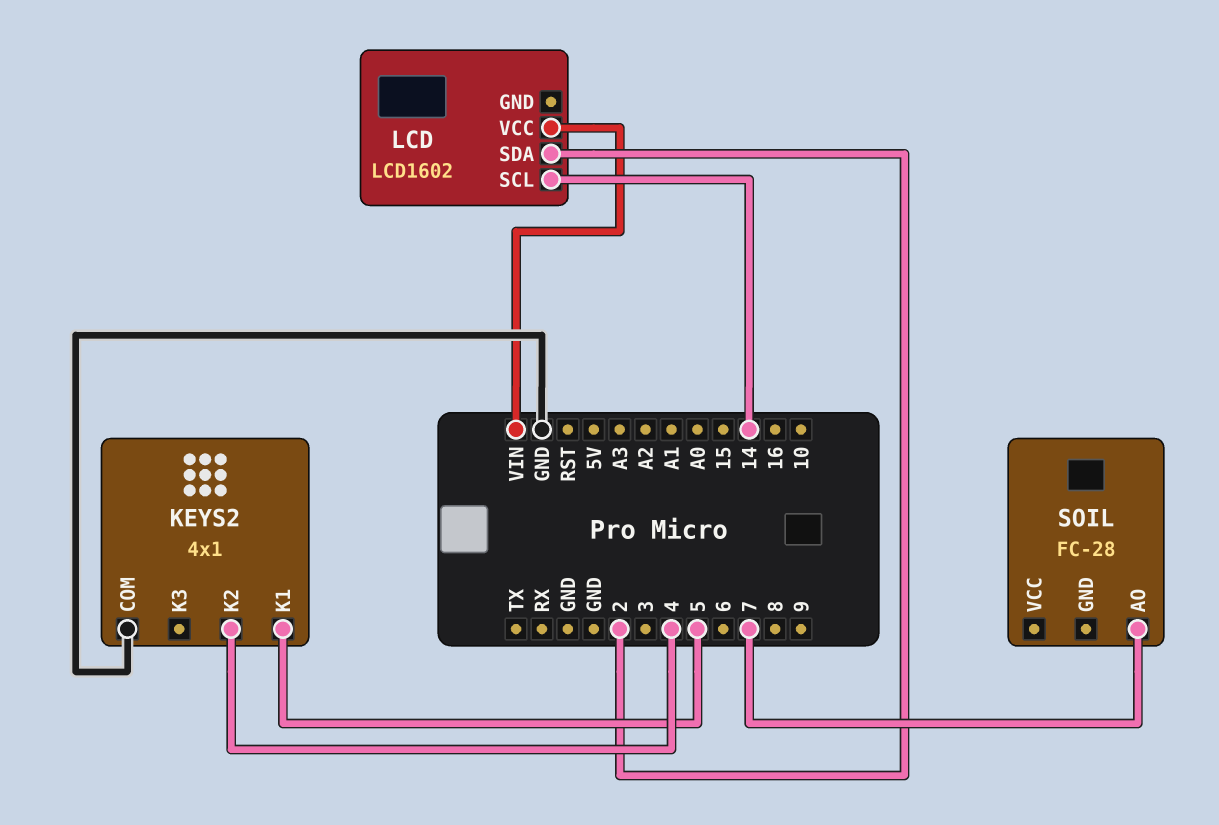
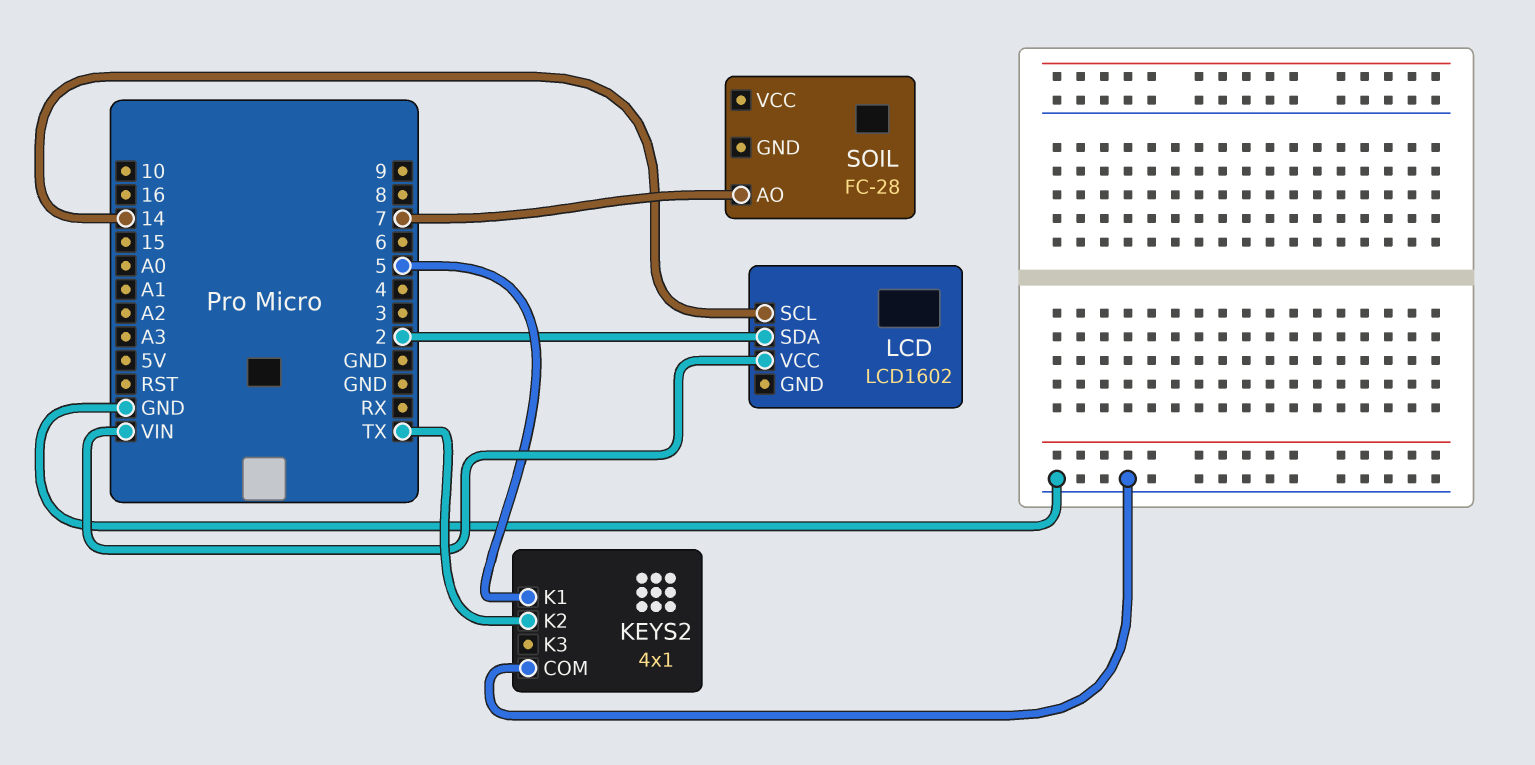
KEYS2 pin K2: 4 -> TX

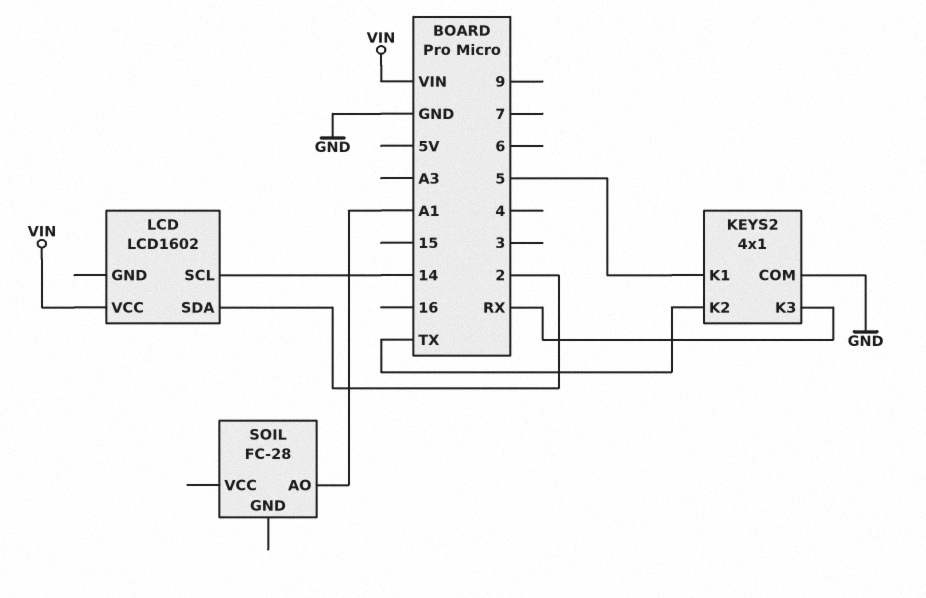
KEYS2 pin K3: none -> RX
SOIL pin AO: 7 -> A1

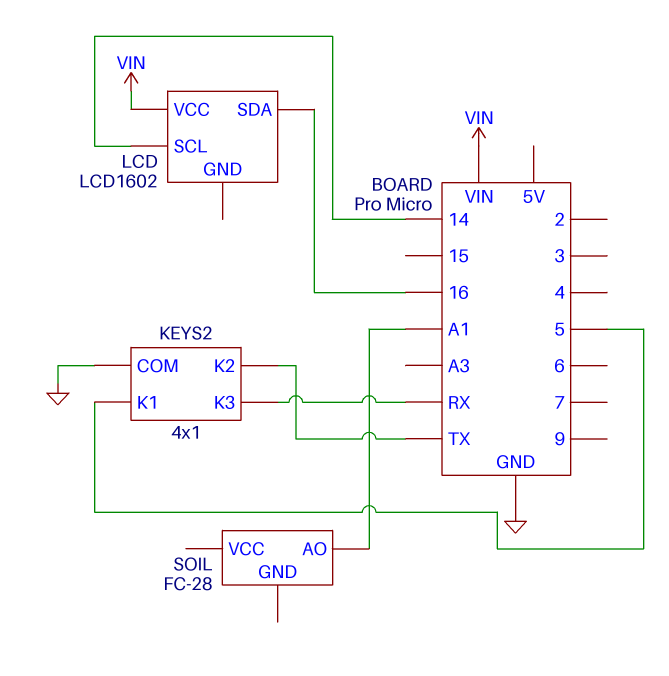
LCD pin SDA: 2 -> 16

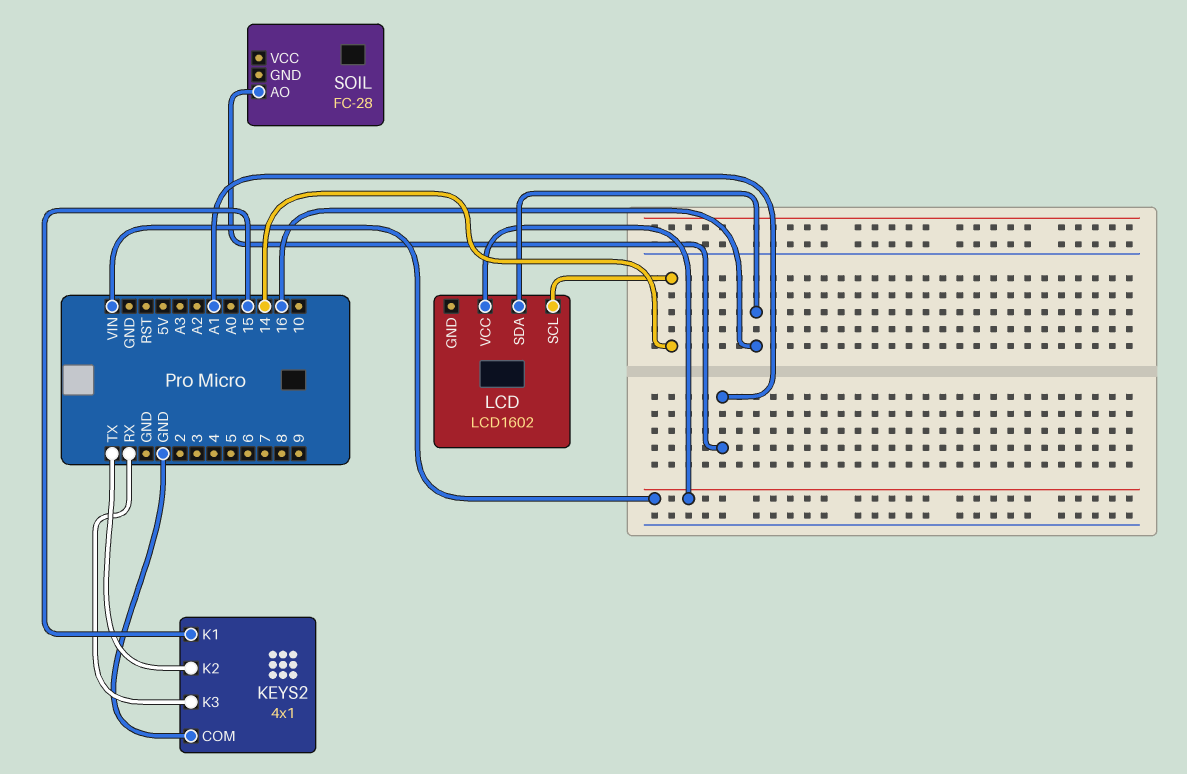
KEYS2 pin K1: 5 -> 15

